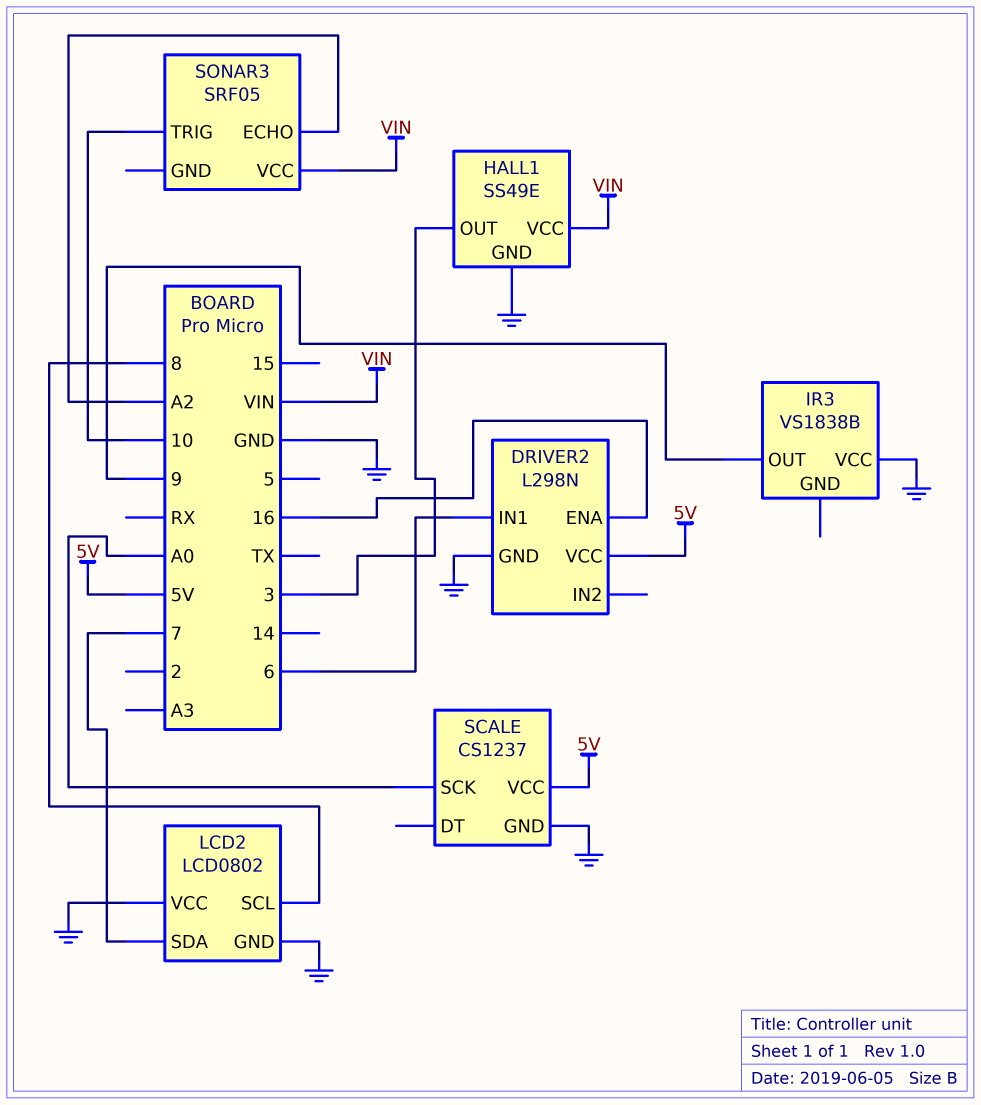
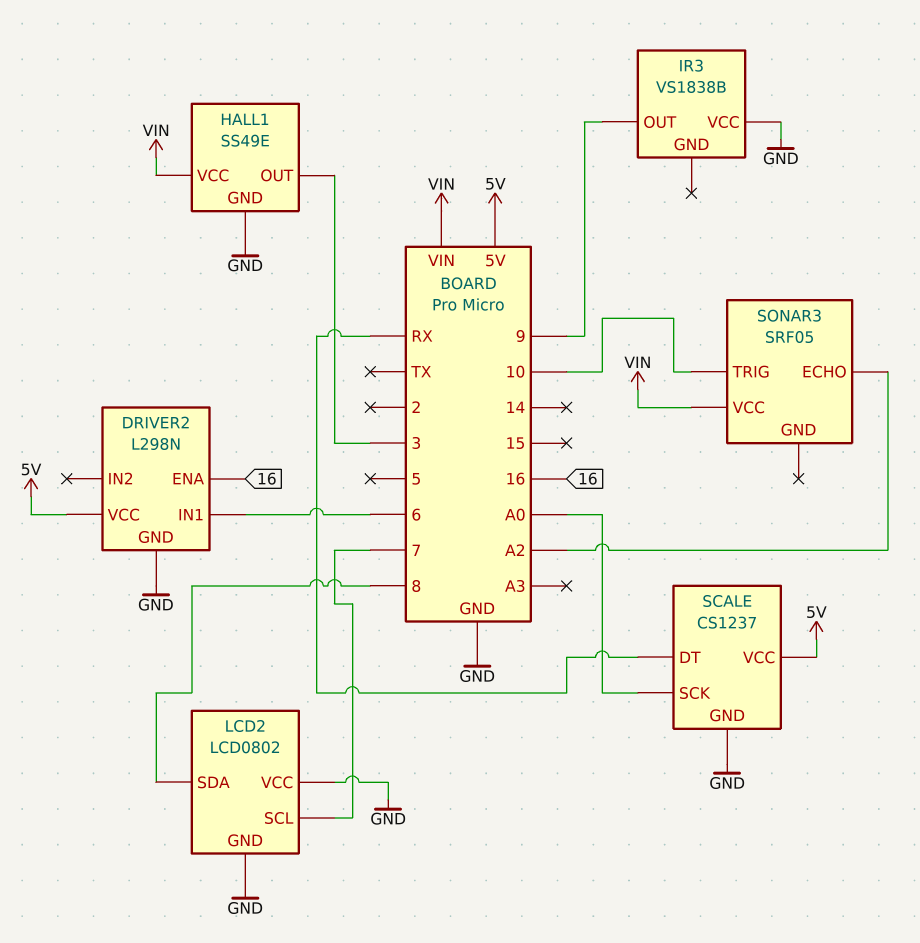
LCD2 pin SCL: 8 -> 7
LCD2 pin SDA: 7 -> 8
SCALE pin DT: none -> RX

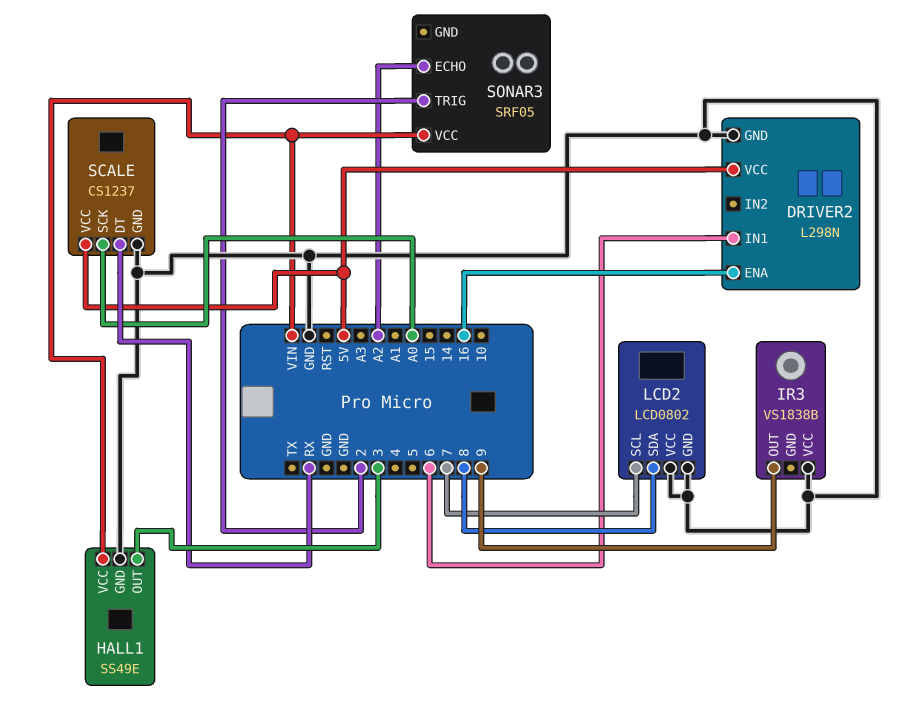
SONAR3 pin TRIG: 10 -> 2

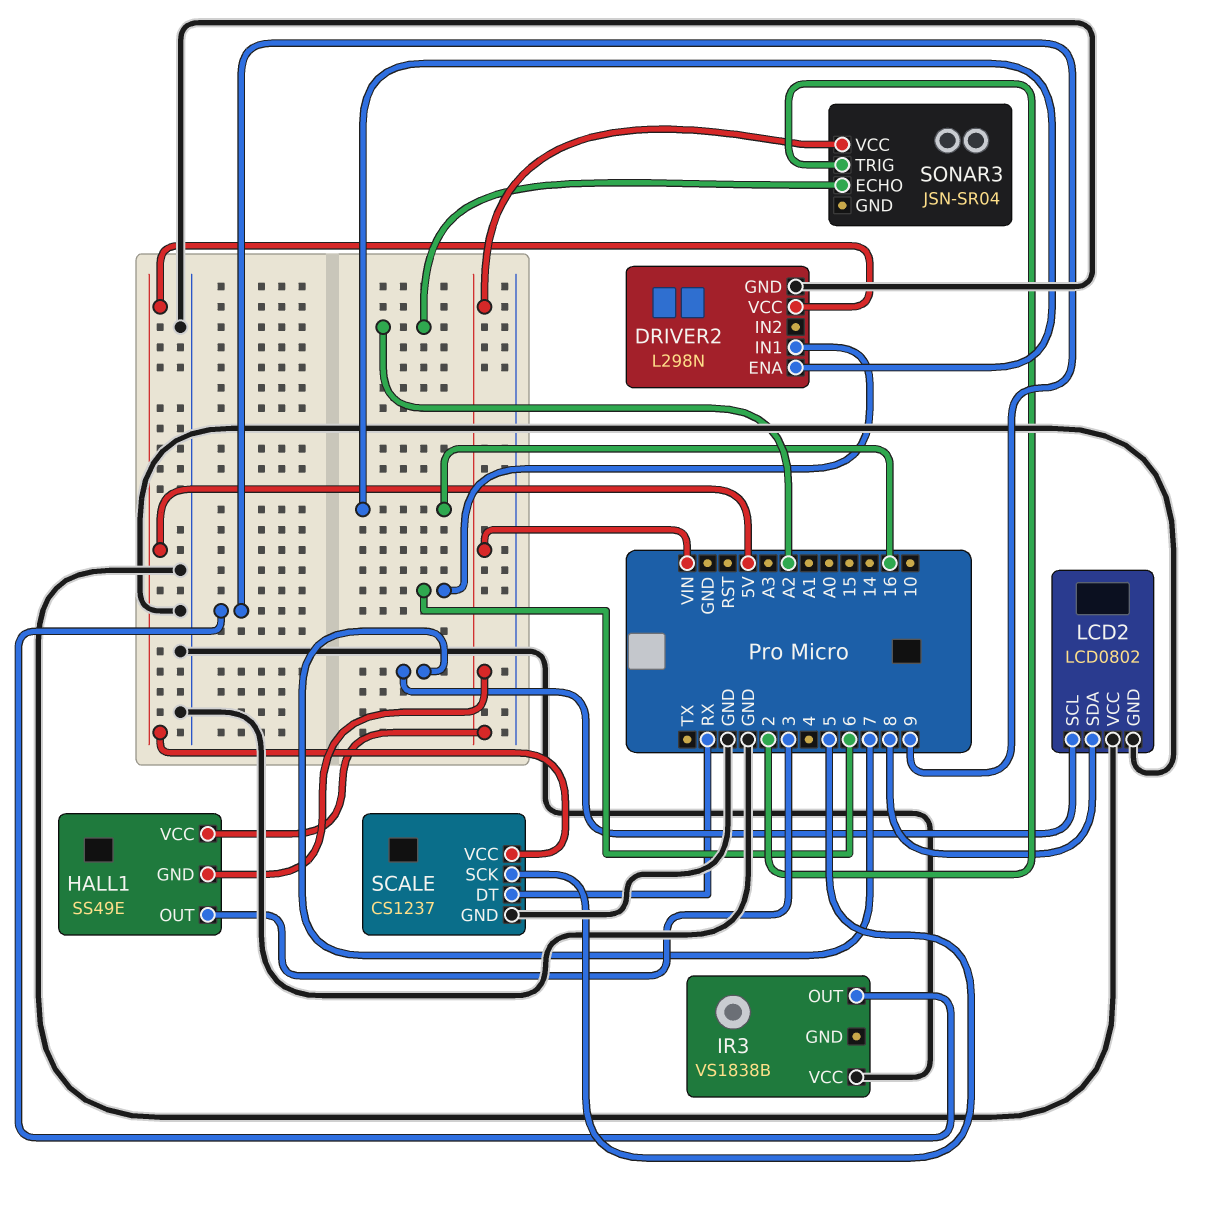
HALL1 pin GND: GND -> VIN
SCALE pin SCK: A0 -> 5
SONAR3: SRF05 -> JSN-SR04

